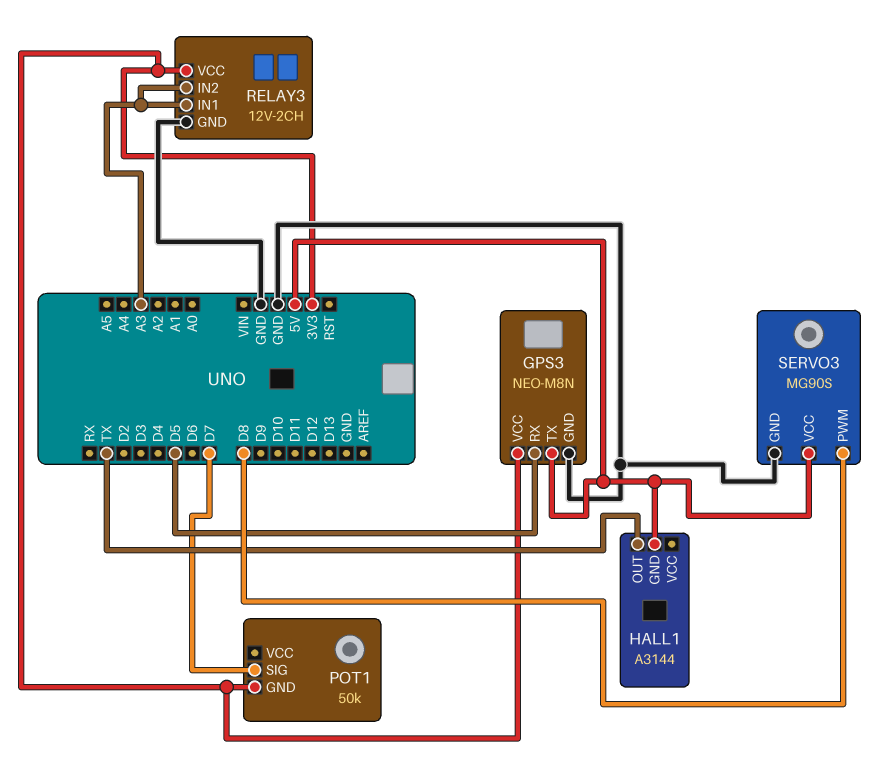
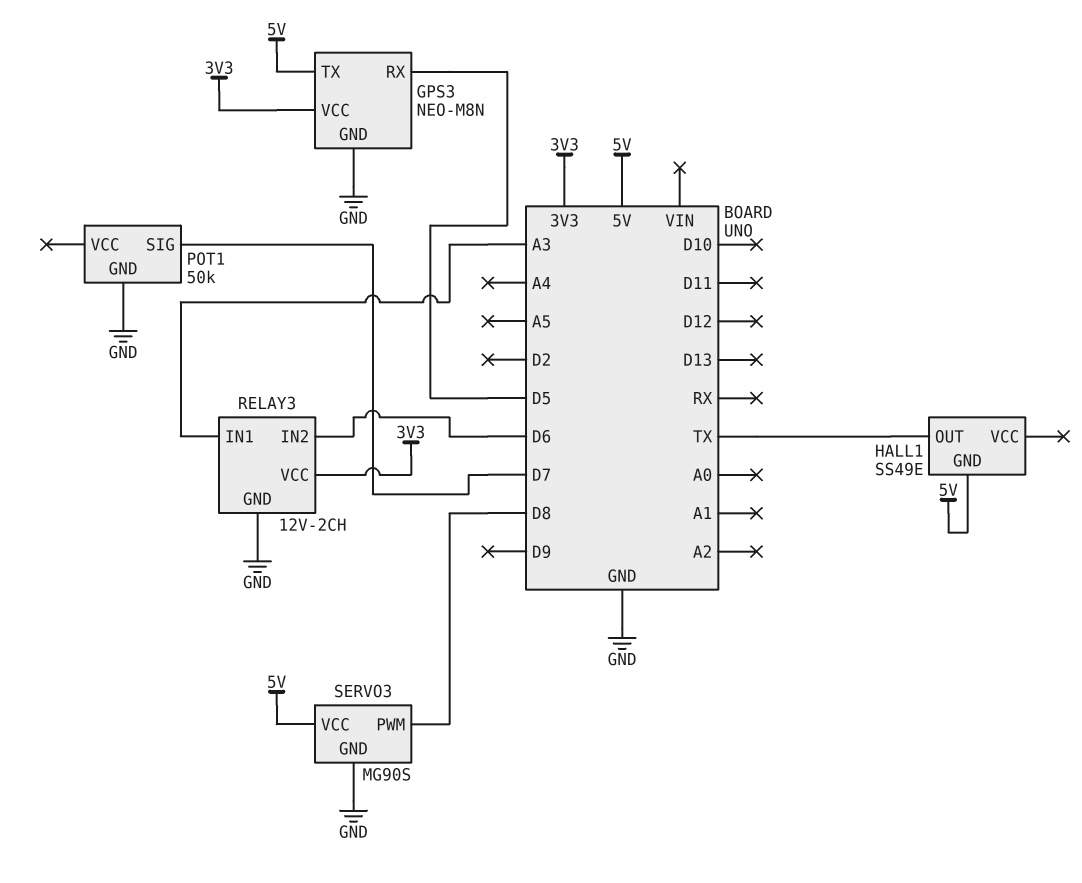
HALL1: A3144 -> SS49E
POT1 pin GND: 3V3 -> GND
RELAY3 pin IN2: A3 -> D6

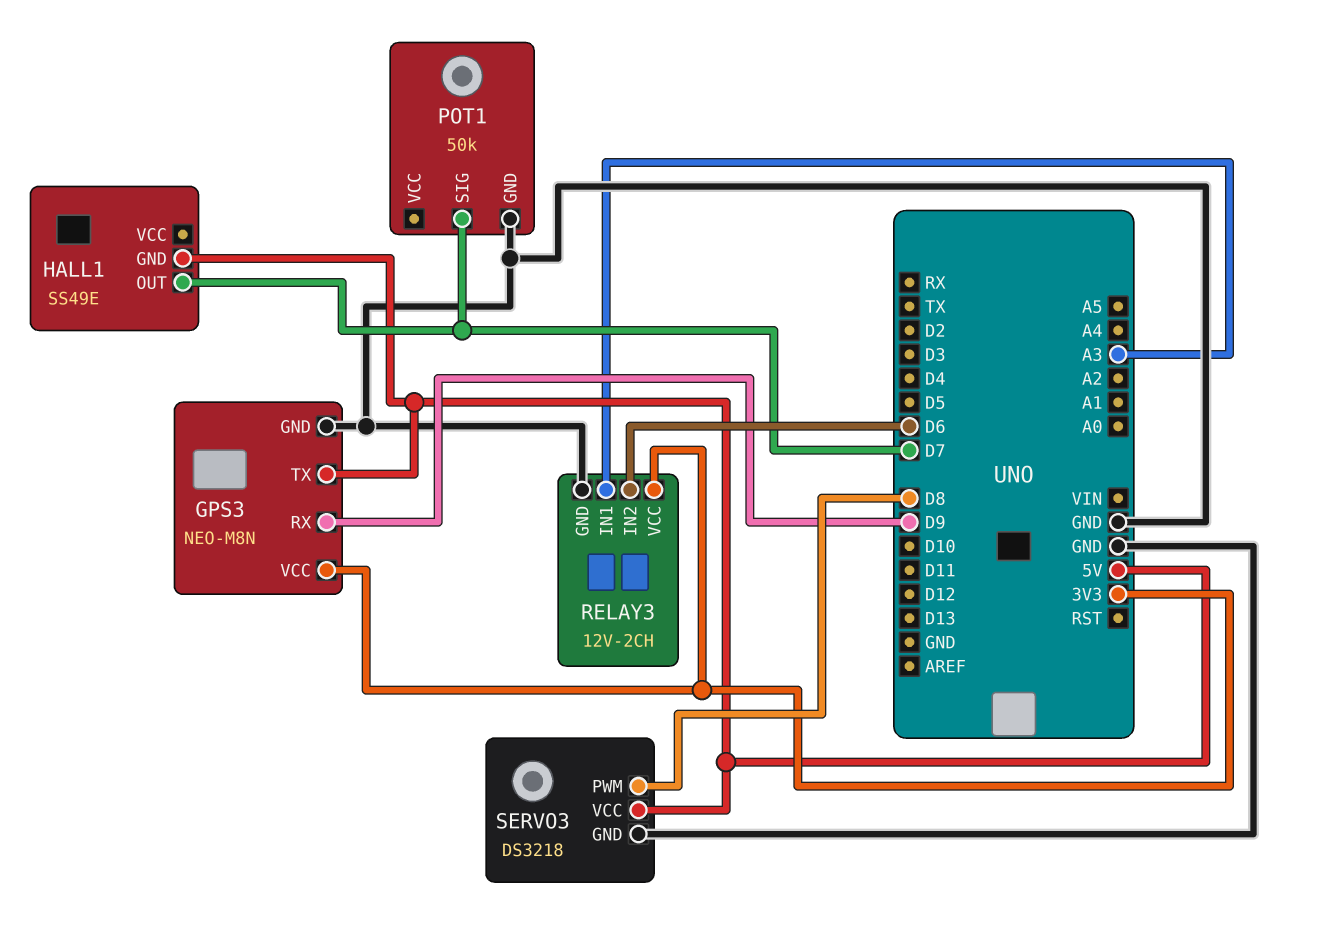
GPS3 pin RX: D5 -> D9
HALL1 pin OUT: TX -> D7
SERVO3: MG90S -> DS3218

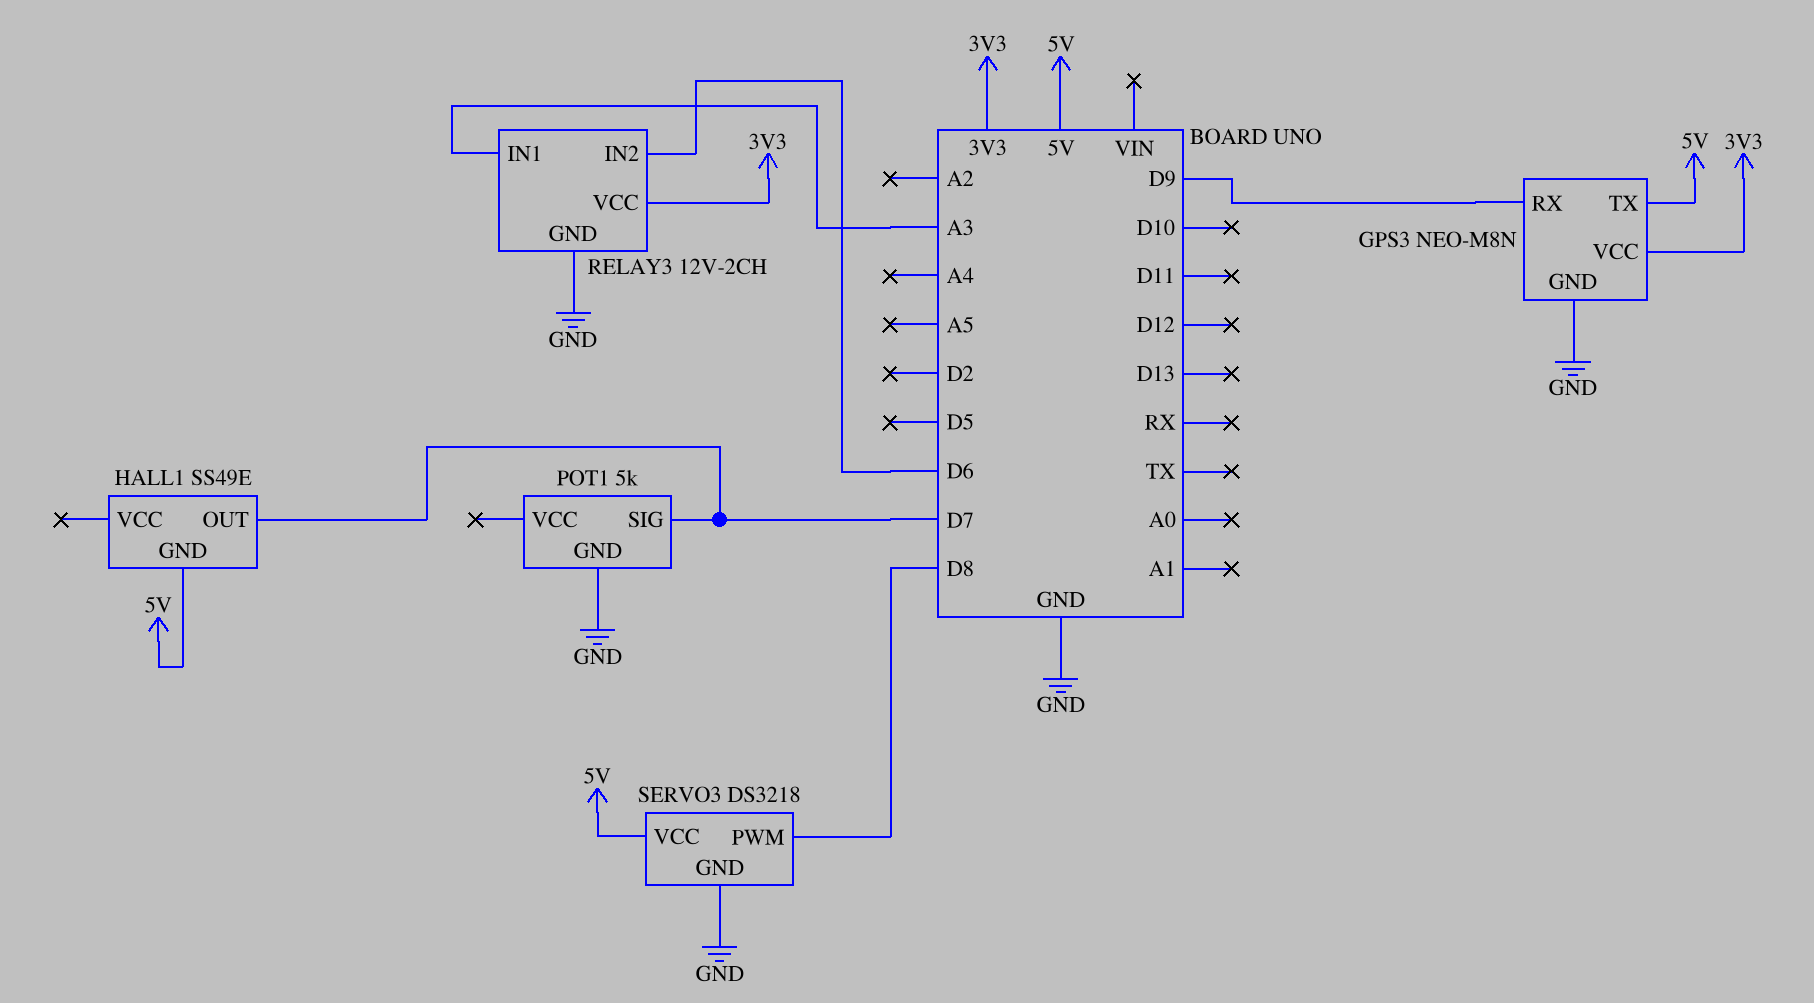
POT1: 50k -> 5k

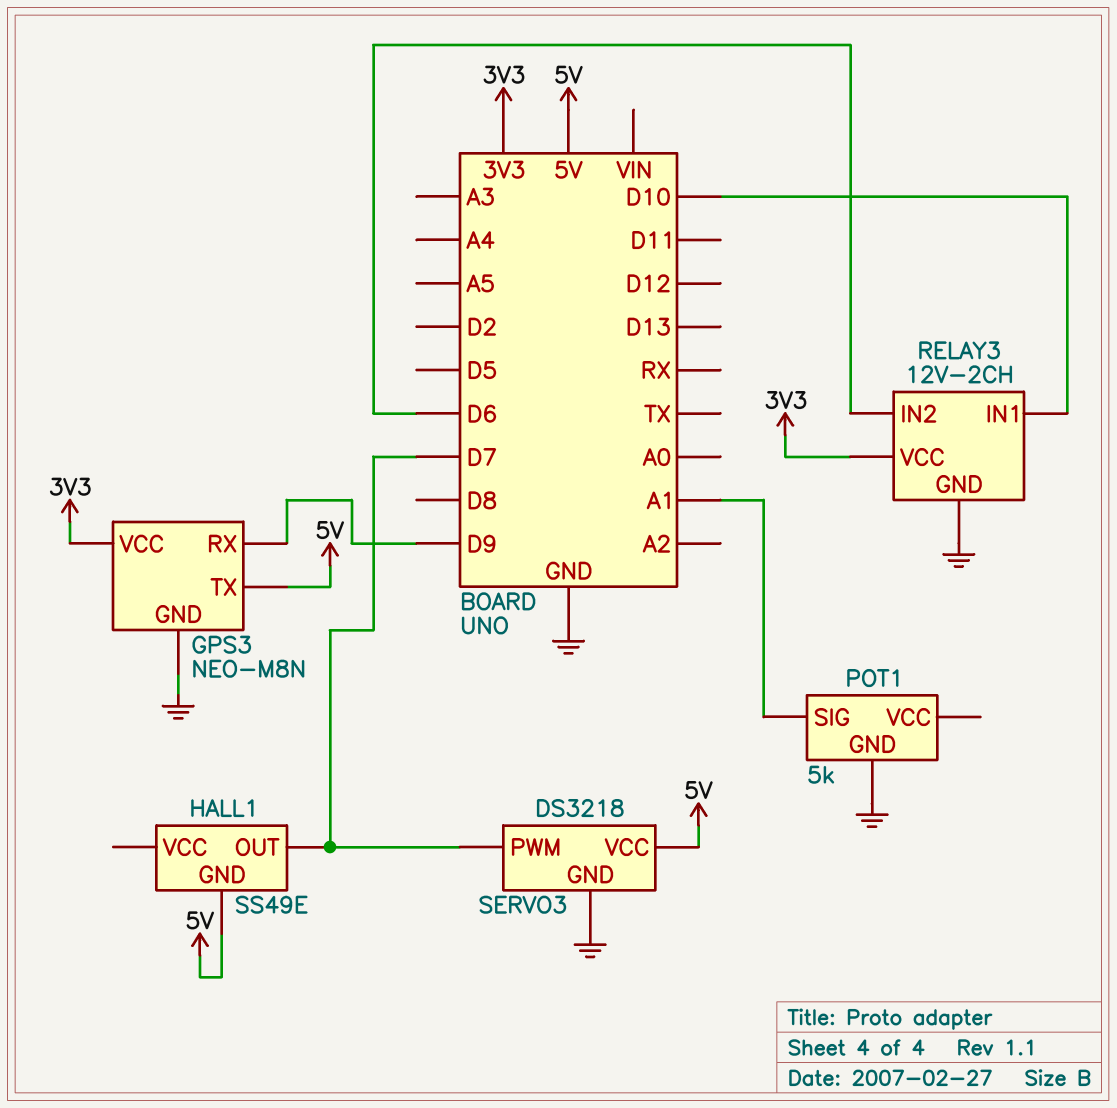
POT1 pin SIG: D7 -> A1
RELAY3 pin IN1: A3 -> D10
SERVO3 pin PWM: D8 -> D7

